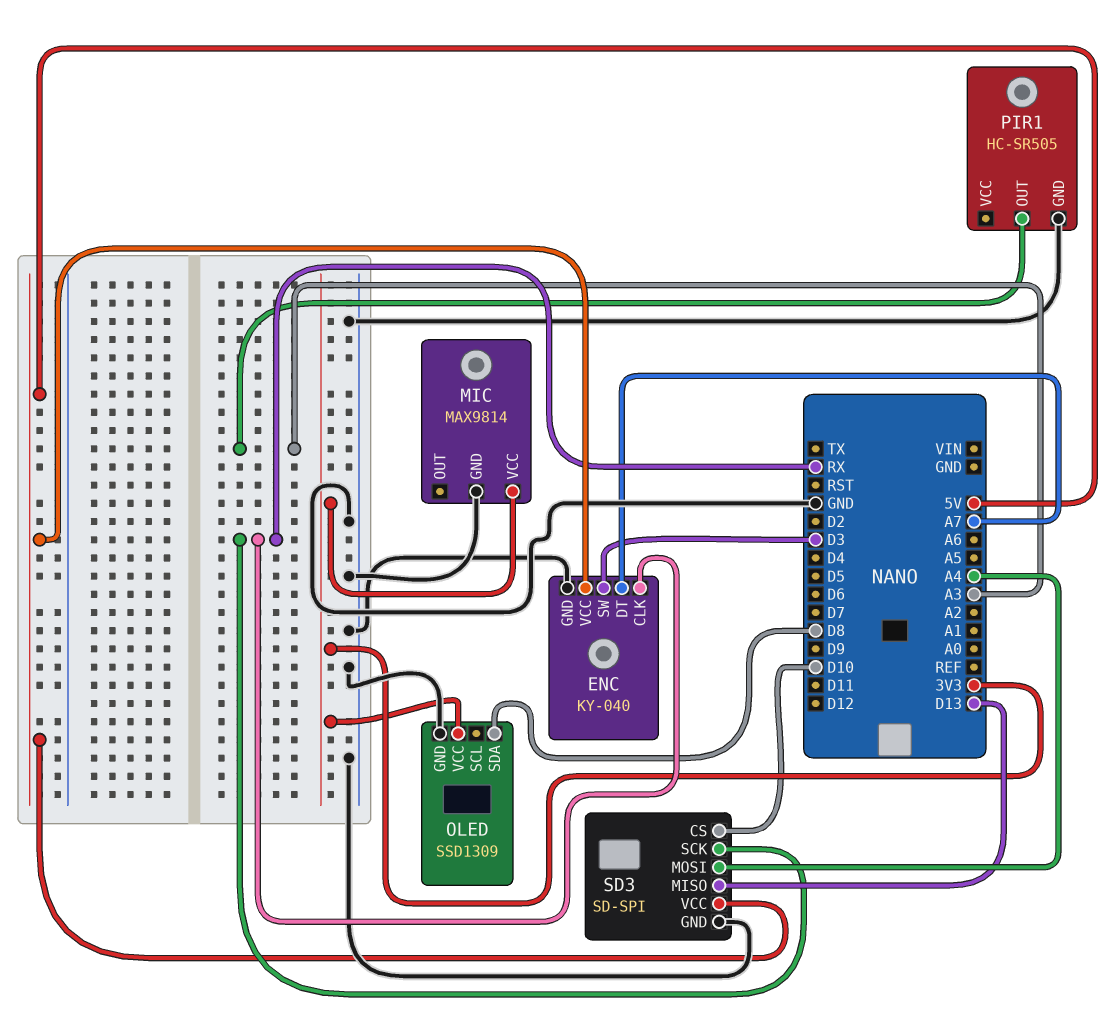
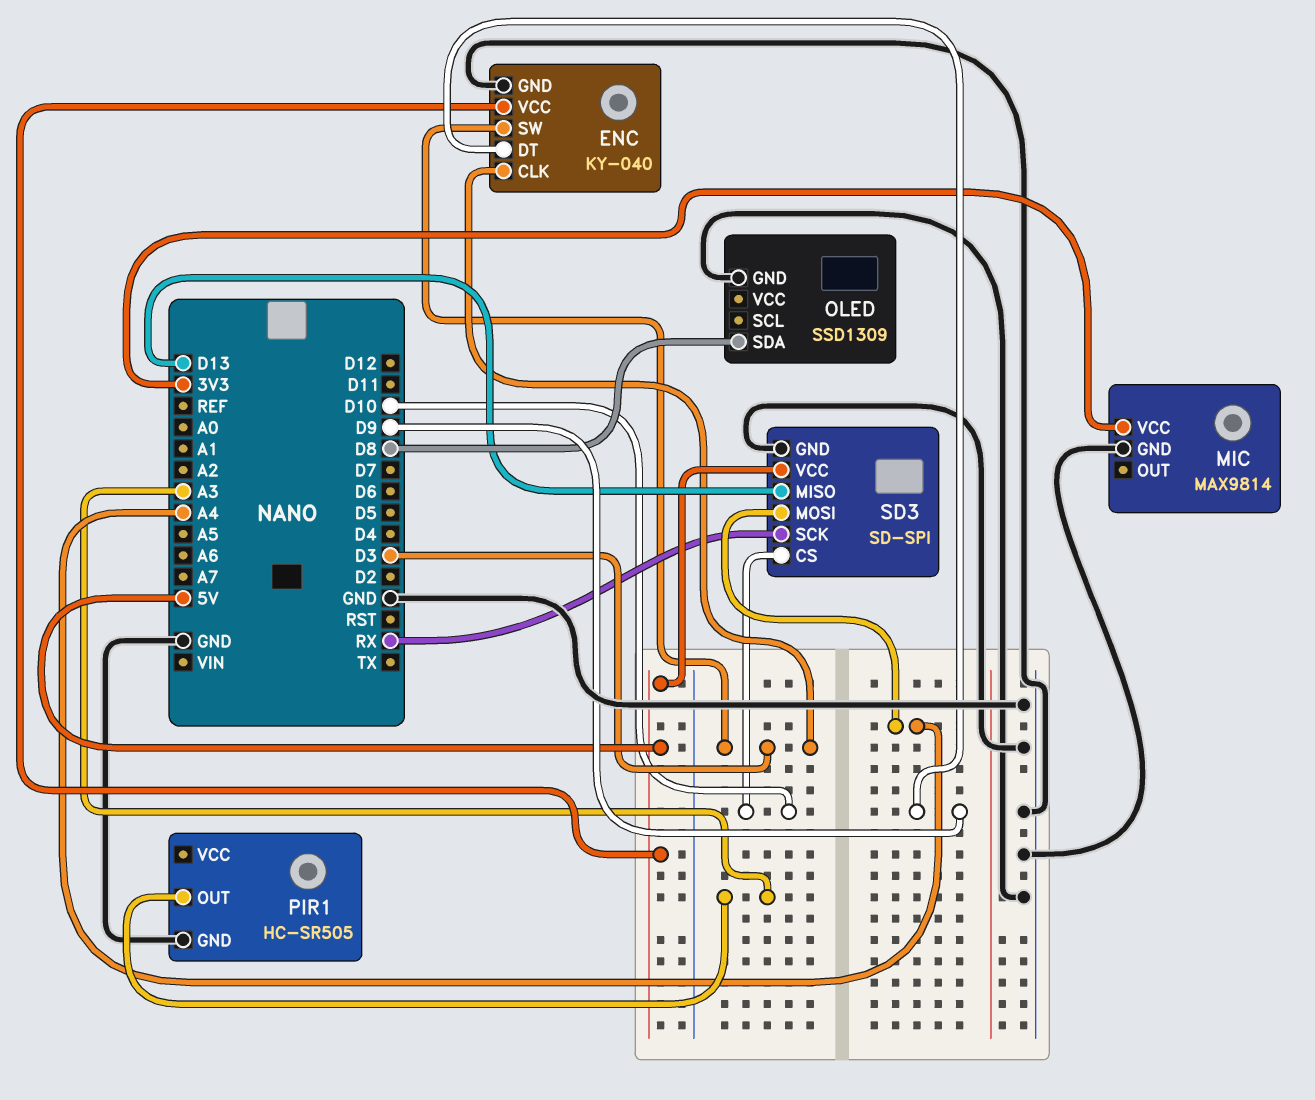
ENC pin CLK: RX -> D3
ENC pin DT: A7 -> D9
OLED pin VCC: 3V3 -> none

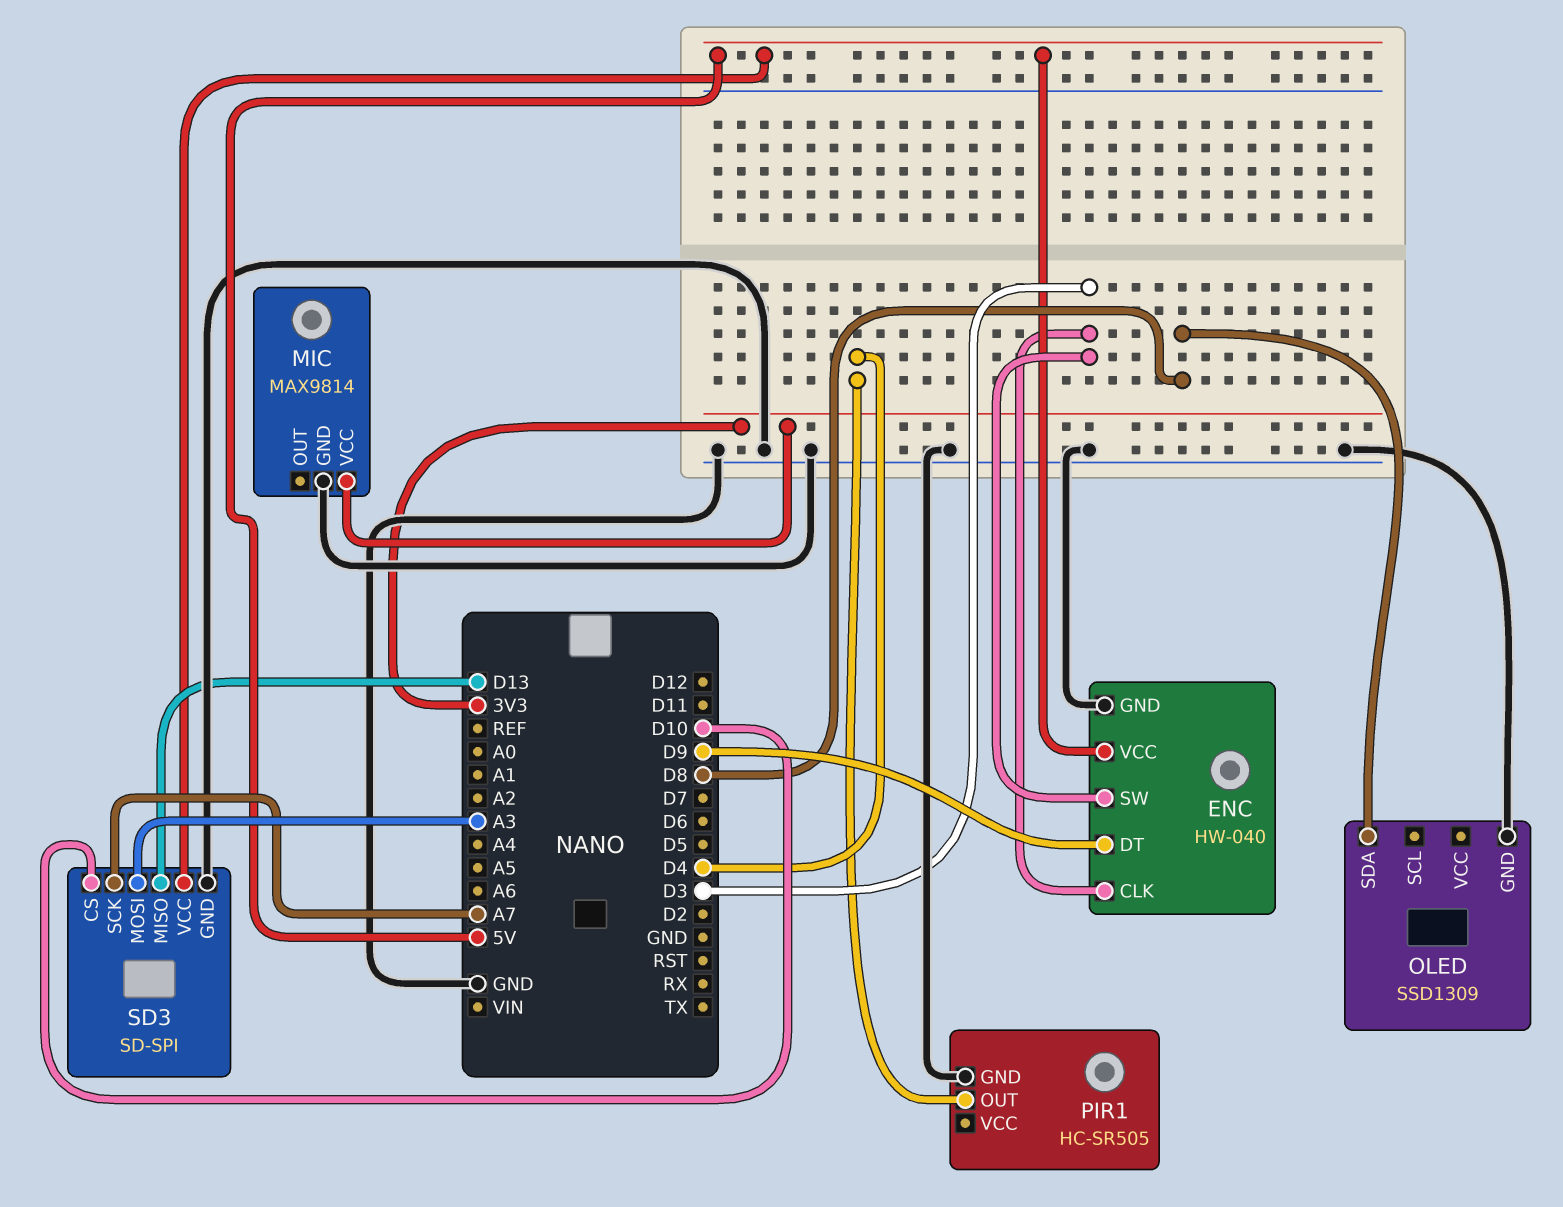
ENC: KY-040 -> HW-040
PIR1 pin OUT: A3 -> D4
SD3 pin MOSI: A4 -> A3
SD3 pin SCK: RX -> A7

